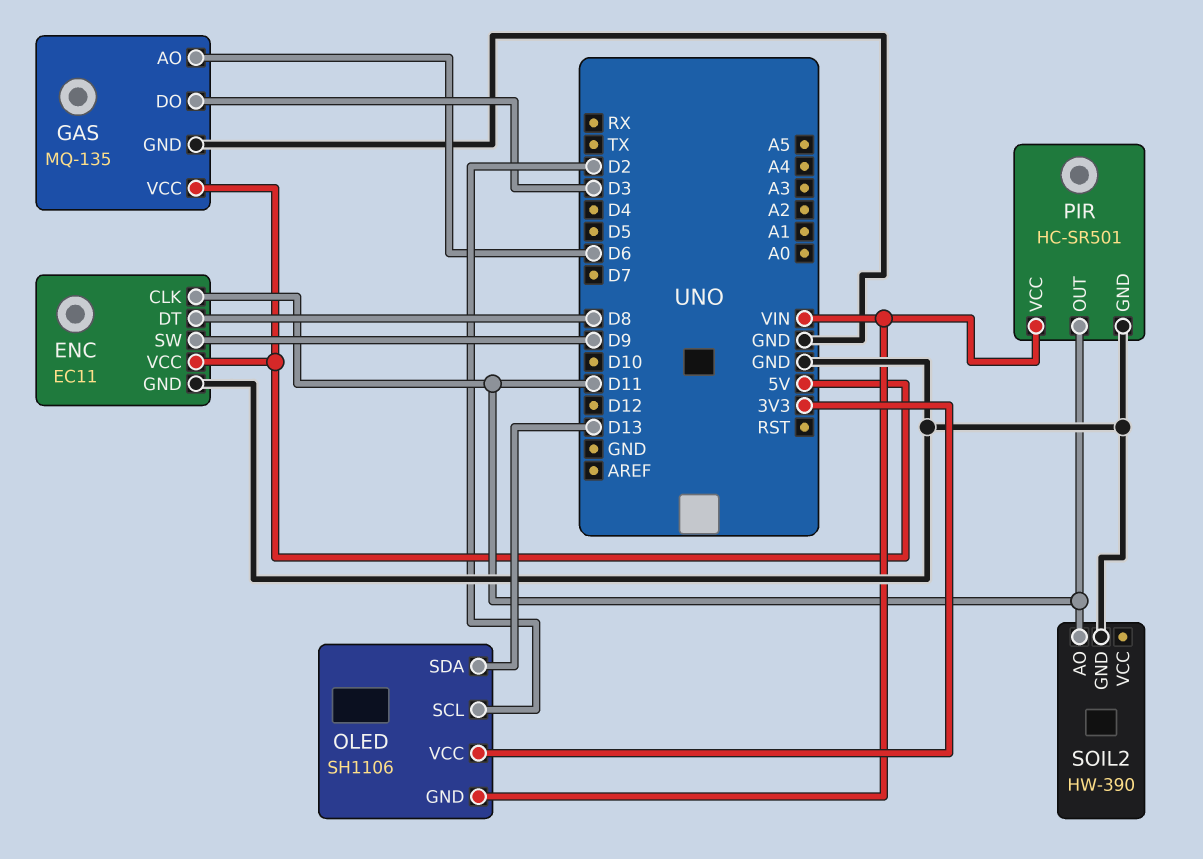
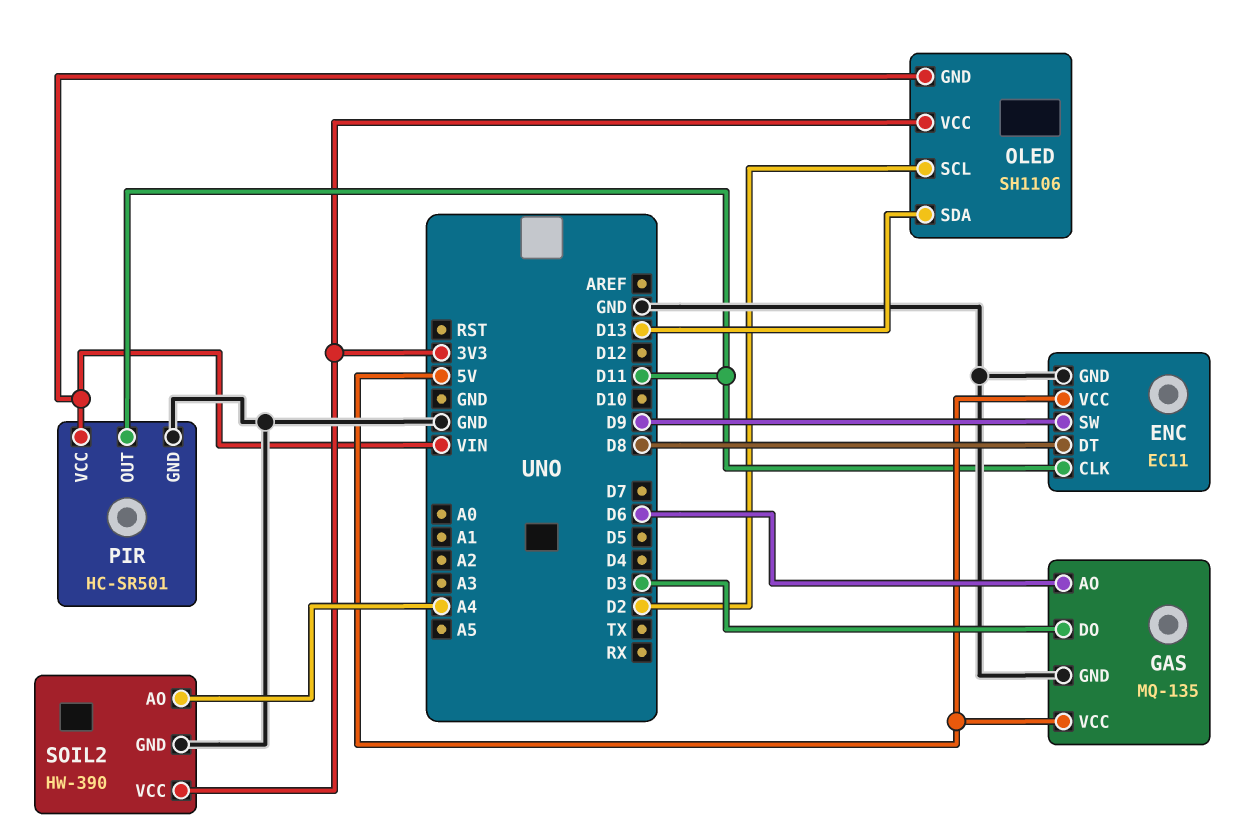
SOIL2 pin AO: D11 -> A4
SOIL2 pin VCC: none -> 3V3

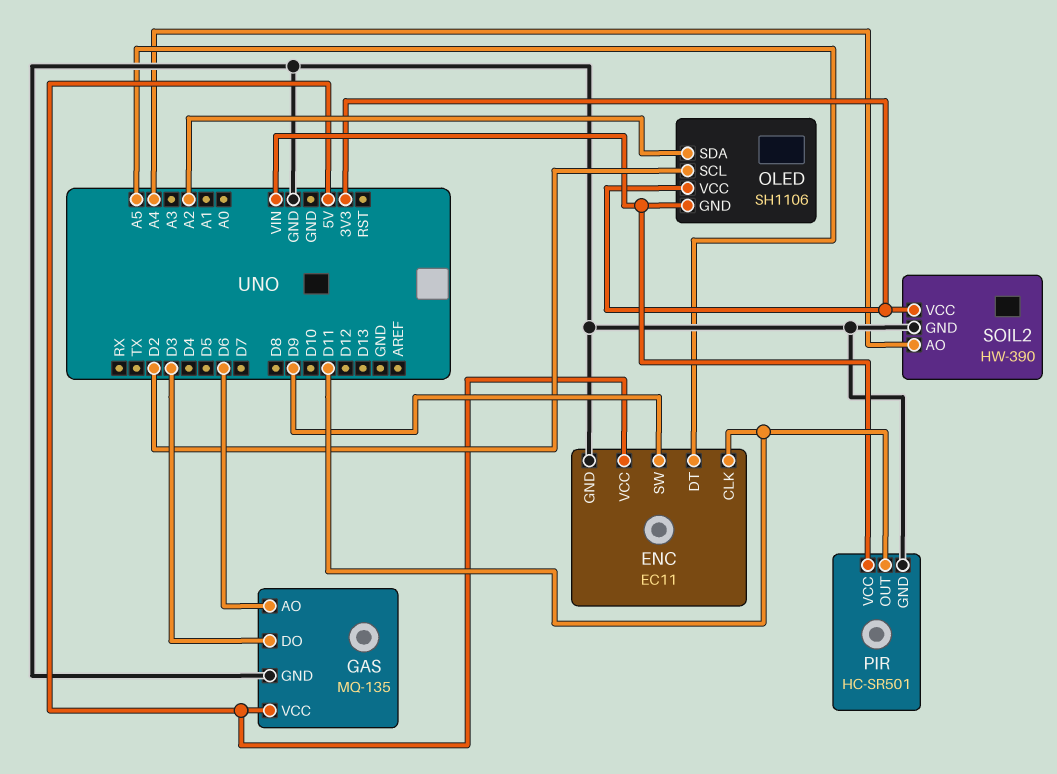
ENC pin DT: D8 -> A5
OLED pin SDA: D13 -> A2

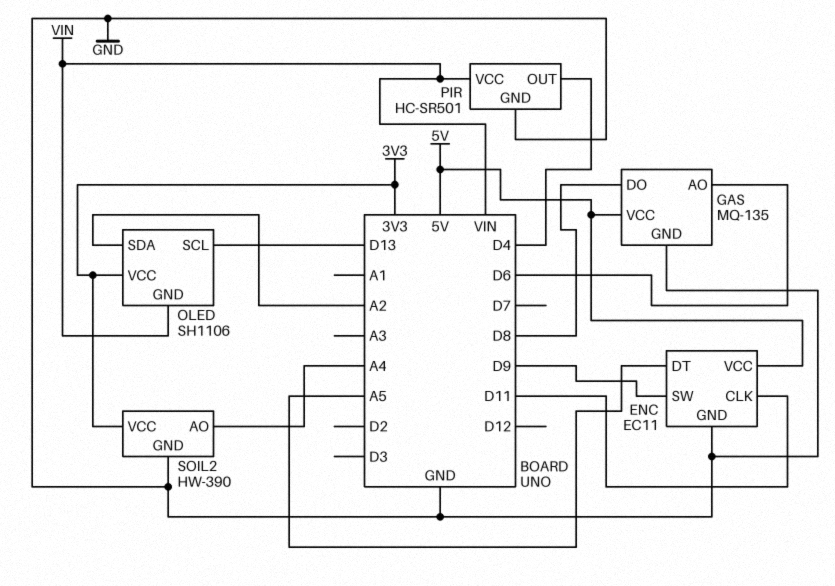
GAS pin DO: D3 -> D8
OLED pin SCL: D2 -> D13
PIR pin OUT: D11 -> D4

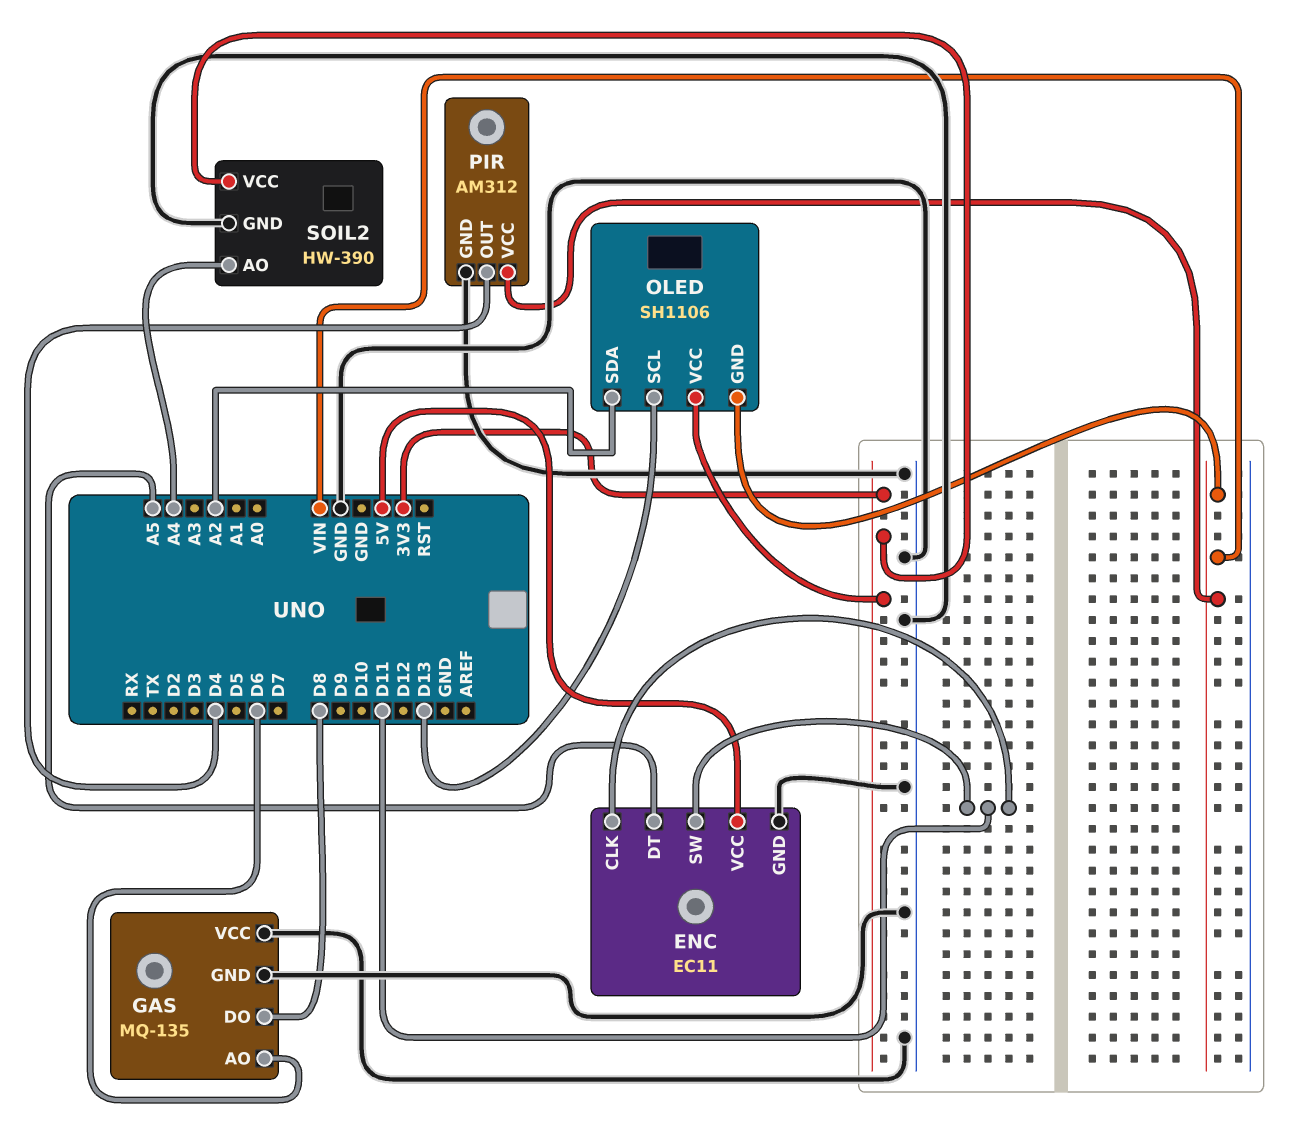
ENC pin SW: D9 -> D11
GAS pin VCC: 5V -> GND
PIR: HC-SR501 -> AM312

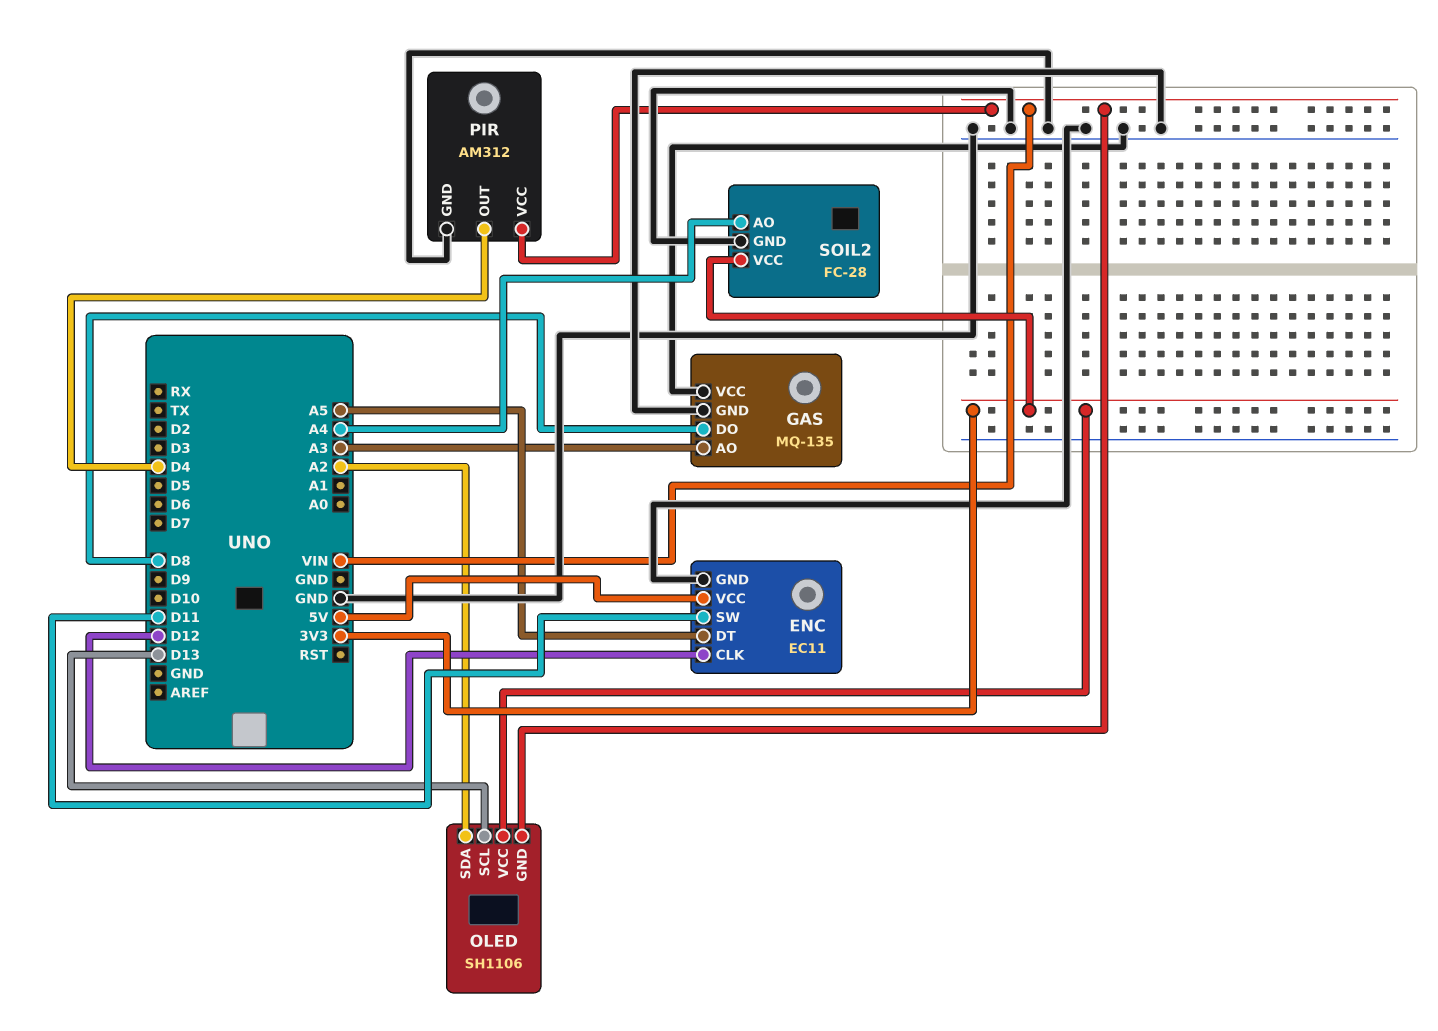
ENC pin CLK: D11 -> D12
GAS pin AO: D6 -> A3
SOIL2: HW-390 -> FC-28

